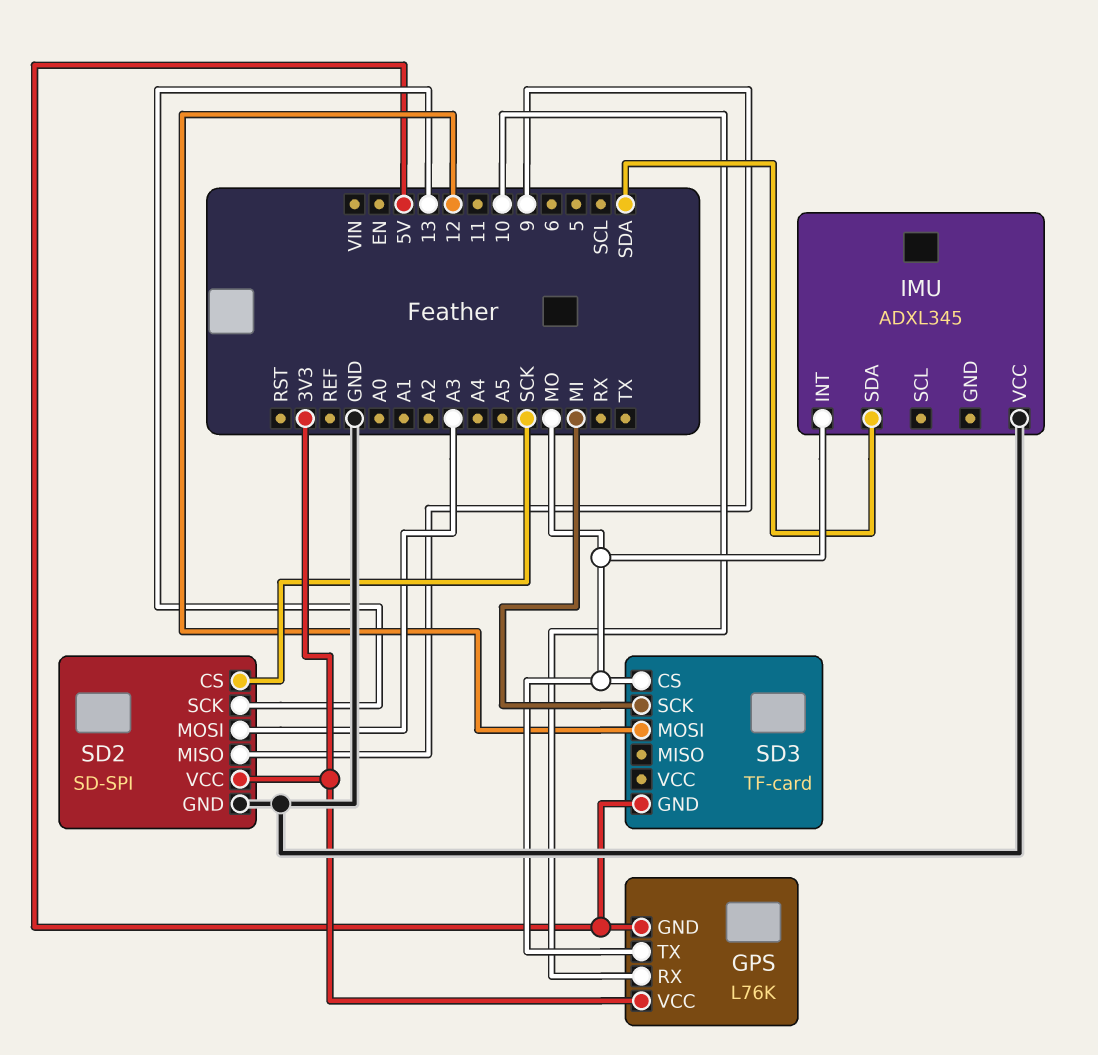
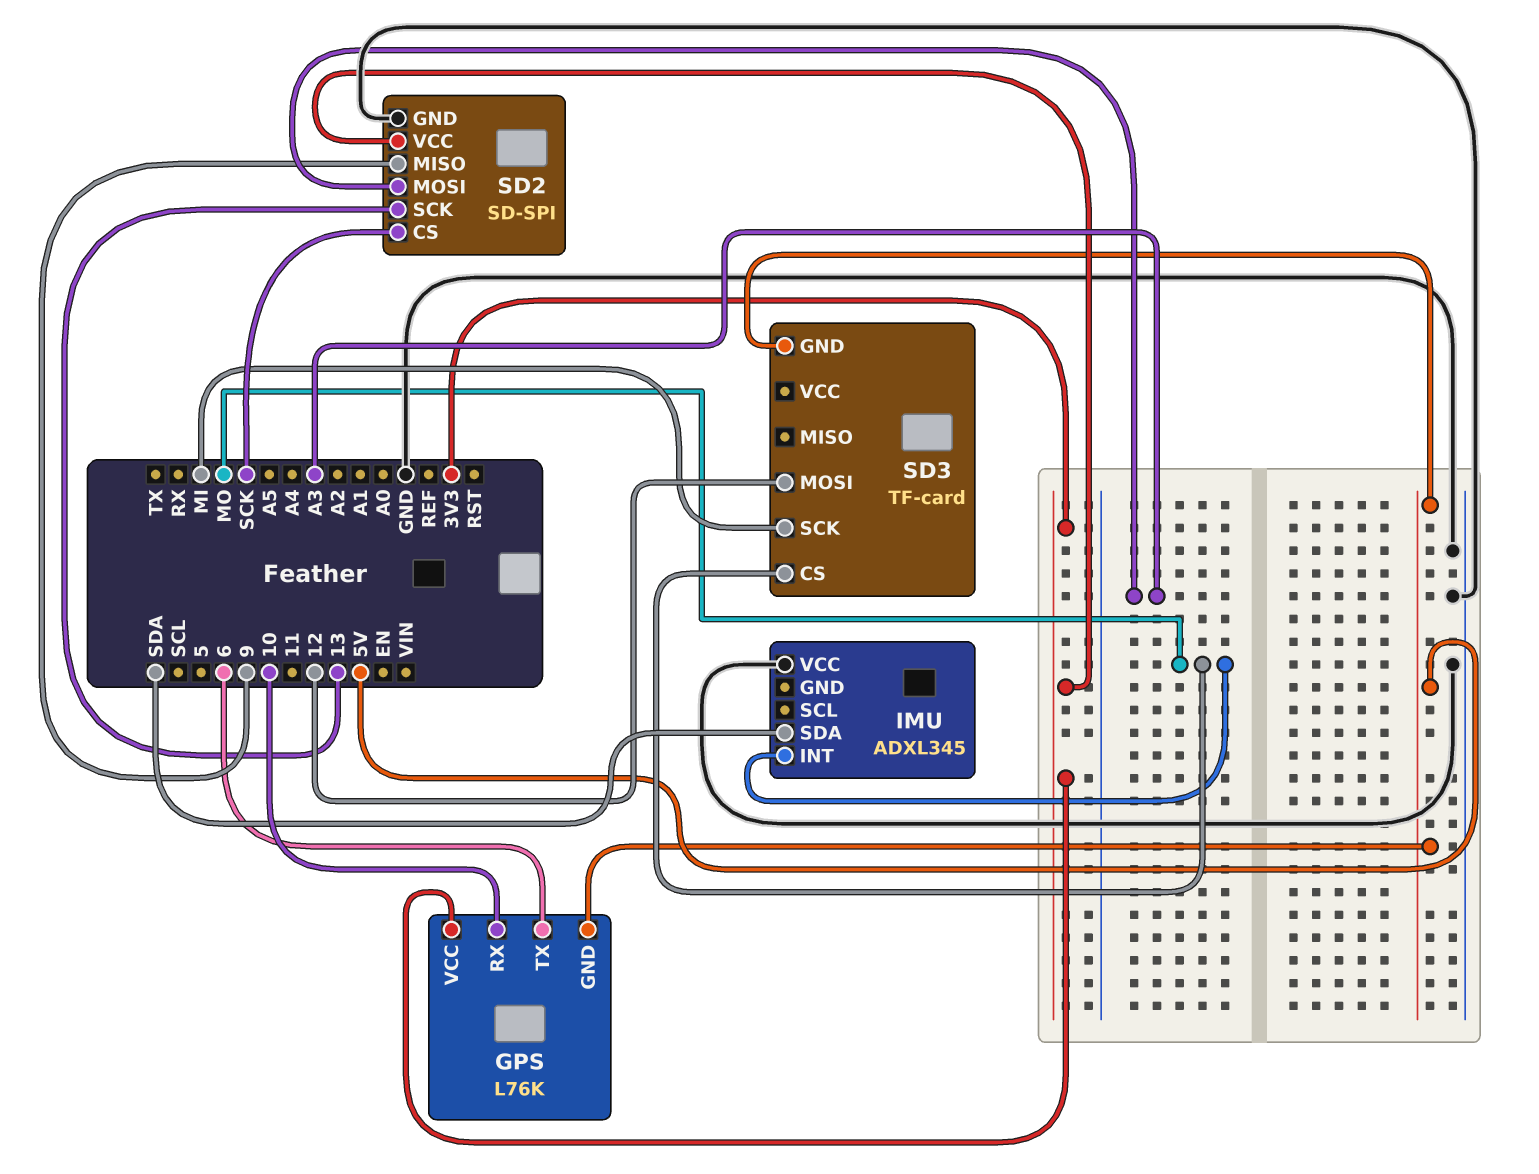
GPS pin TX: MO -> 6

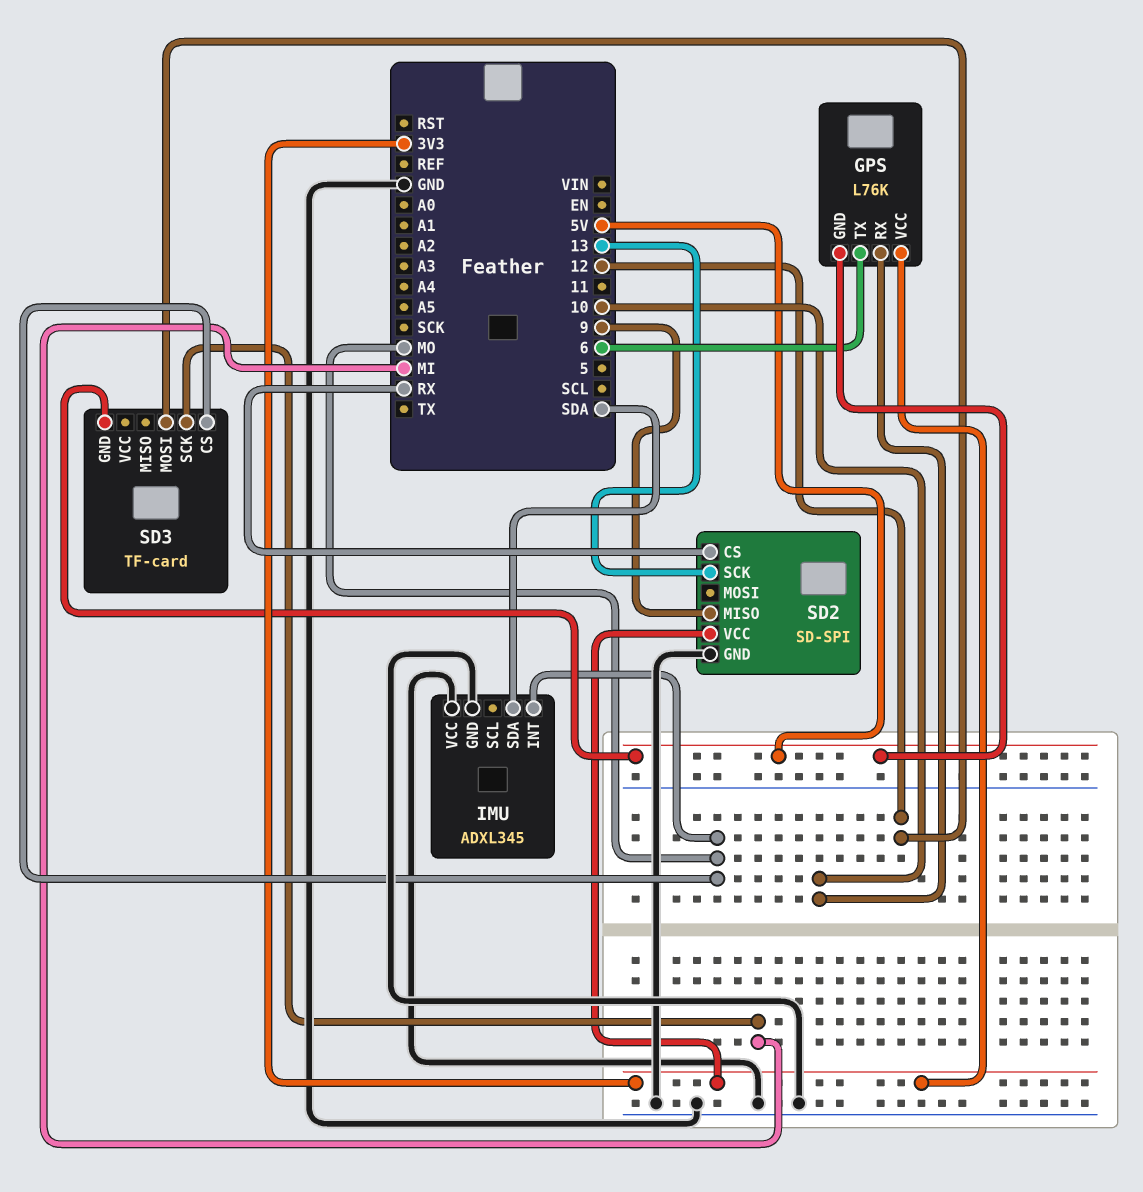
IMU pin GND: none -> GND
SD2 pin CS: SCK -> RX
SD2 pin MOSI: A3 -> none

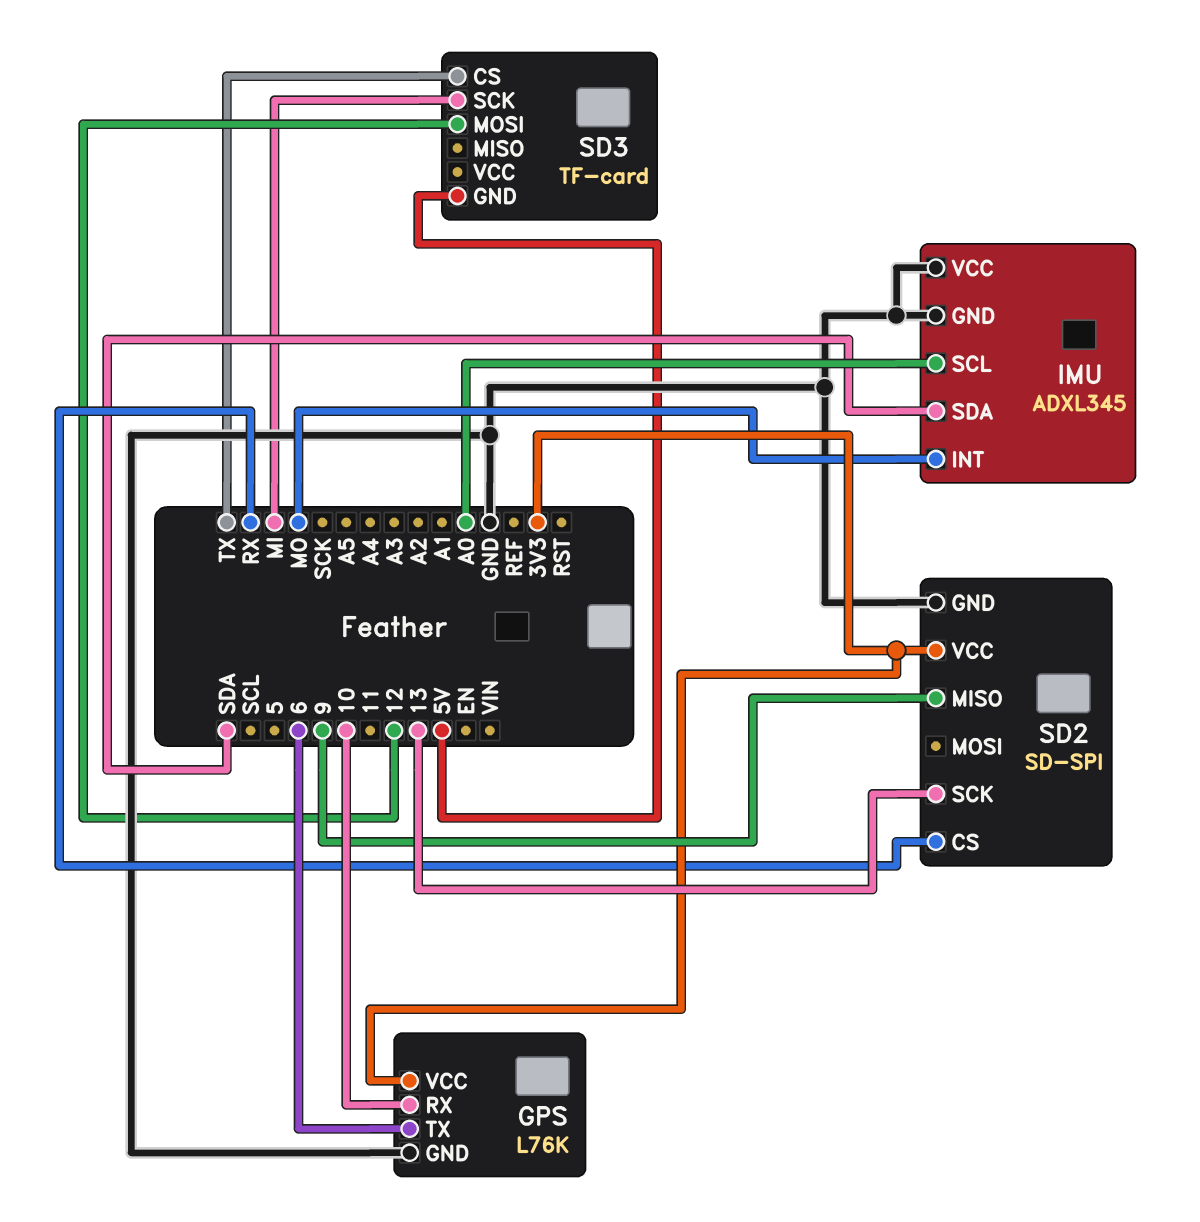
GPS pin GND: 5V -> GND
IMU pin SCL: none -> A0
SD3 pin CS: MO -> TX

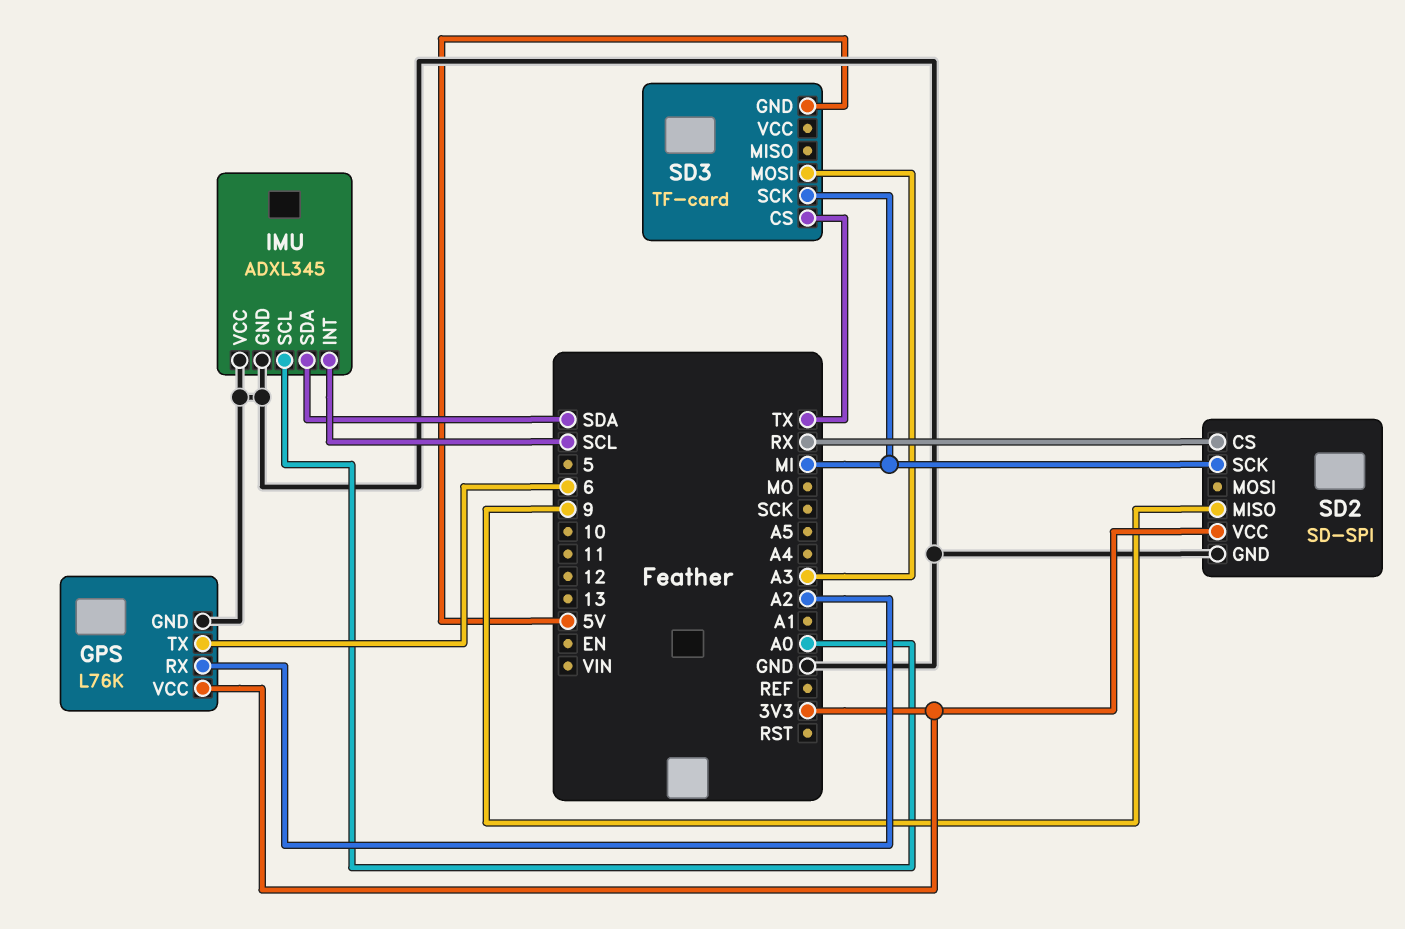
GPS pin RX: 10 -> A2
IMU pin INT: MO -> SCL
SD2 pin SCK: 13 -> MI
SD3 pin MOSI: 12 -> A3

